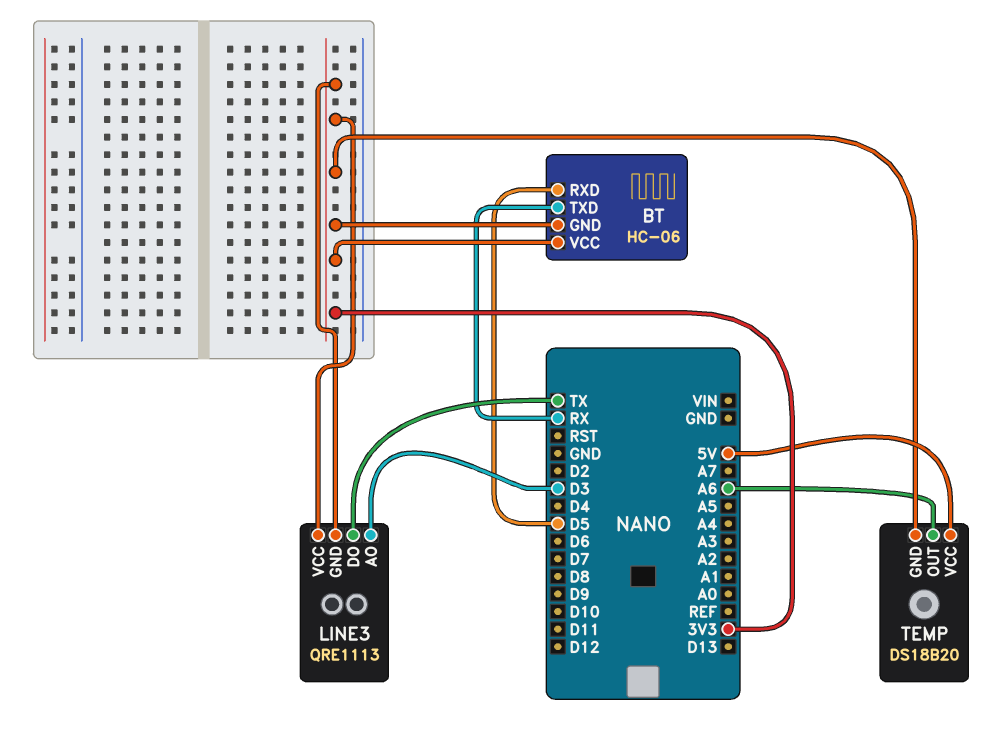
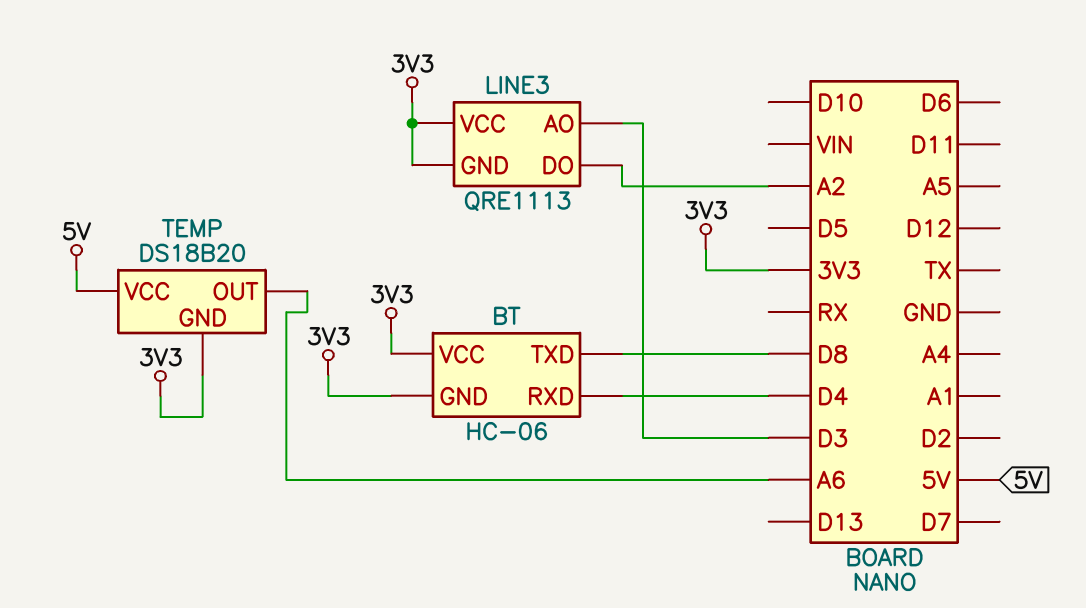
BT pin RXD: D5 -> D4
BT pin TXD: RX -> D8
LINE3 pin DO: TX -> A2

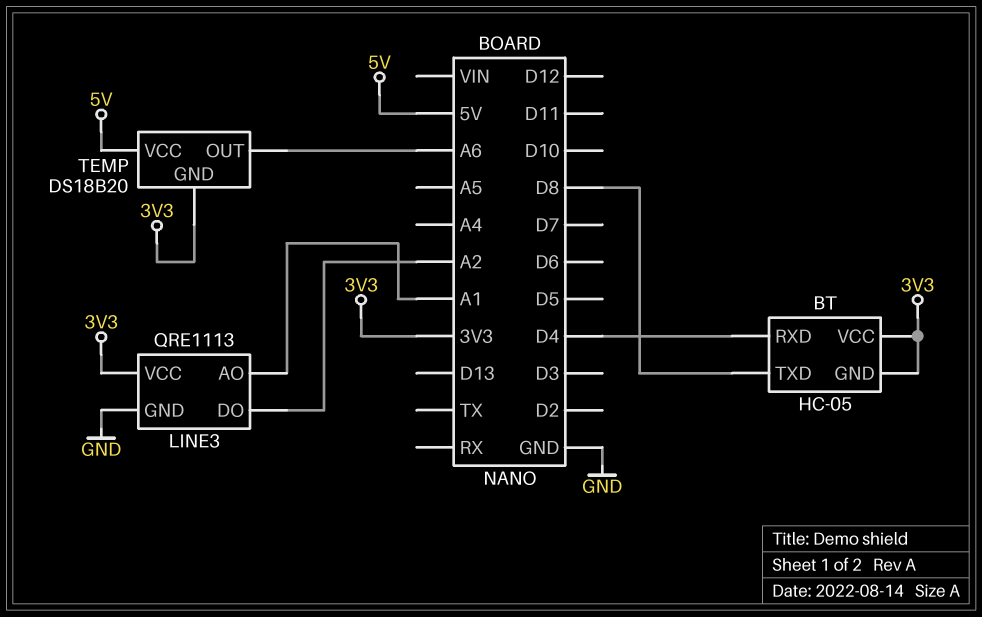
BT: HC-06 -> HC-05
LINE3 pin AO: D3 -> A1
LINE3 pin GND: 3V3 -> GND

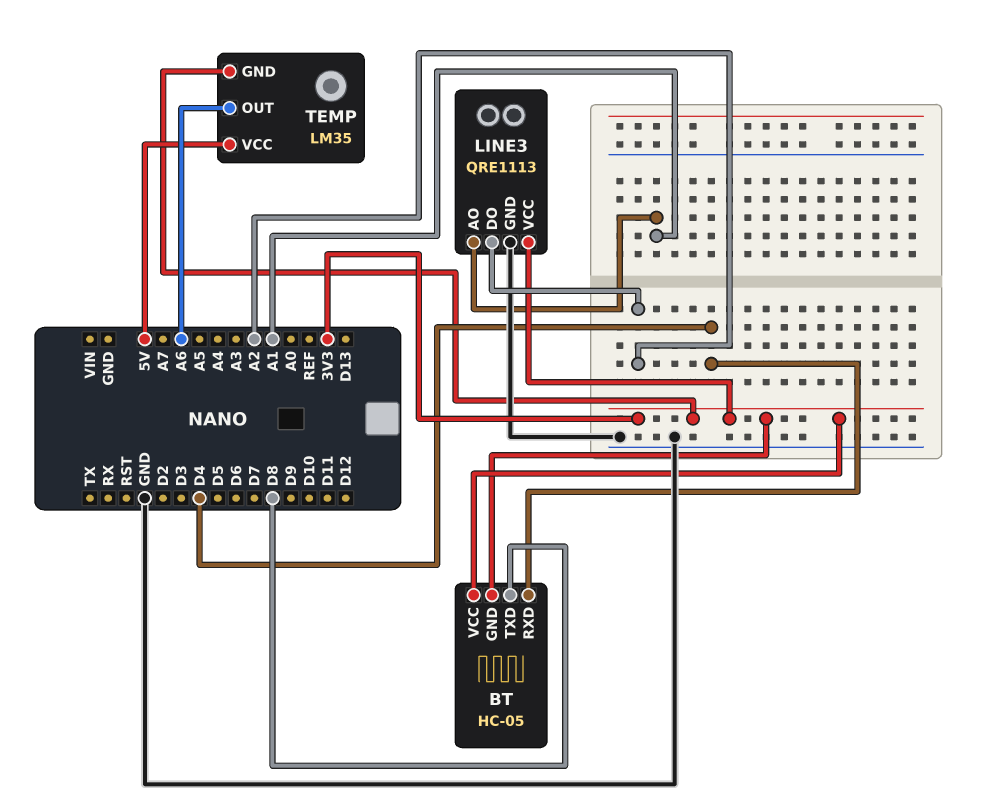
TEMP: DS18B20 -> LM35

